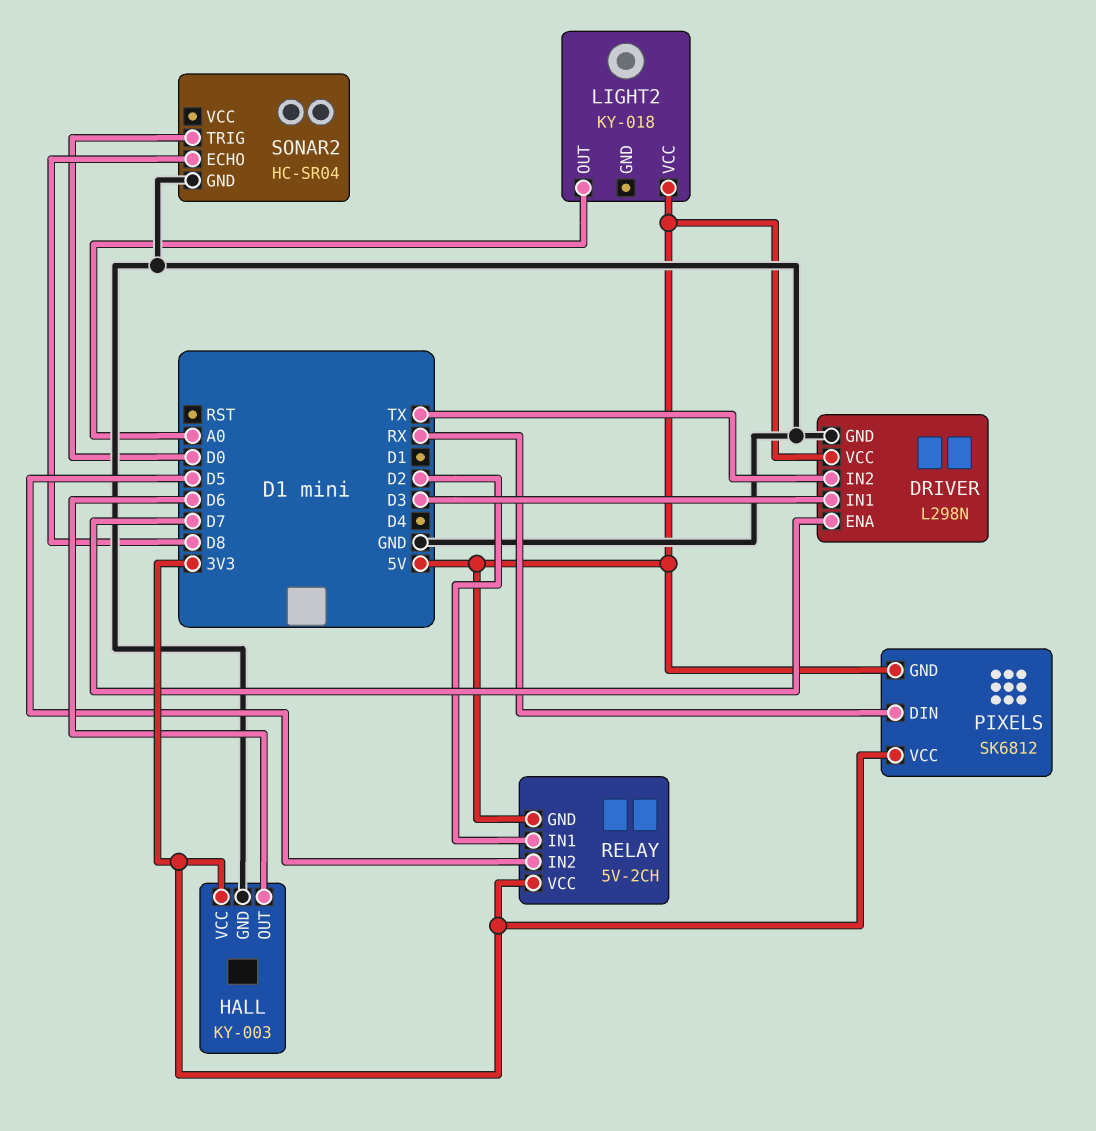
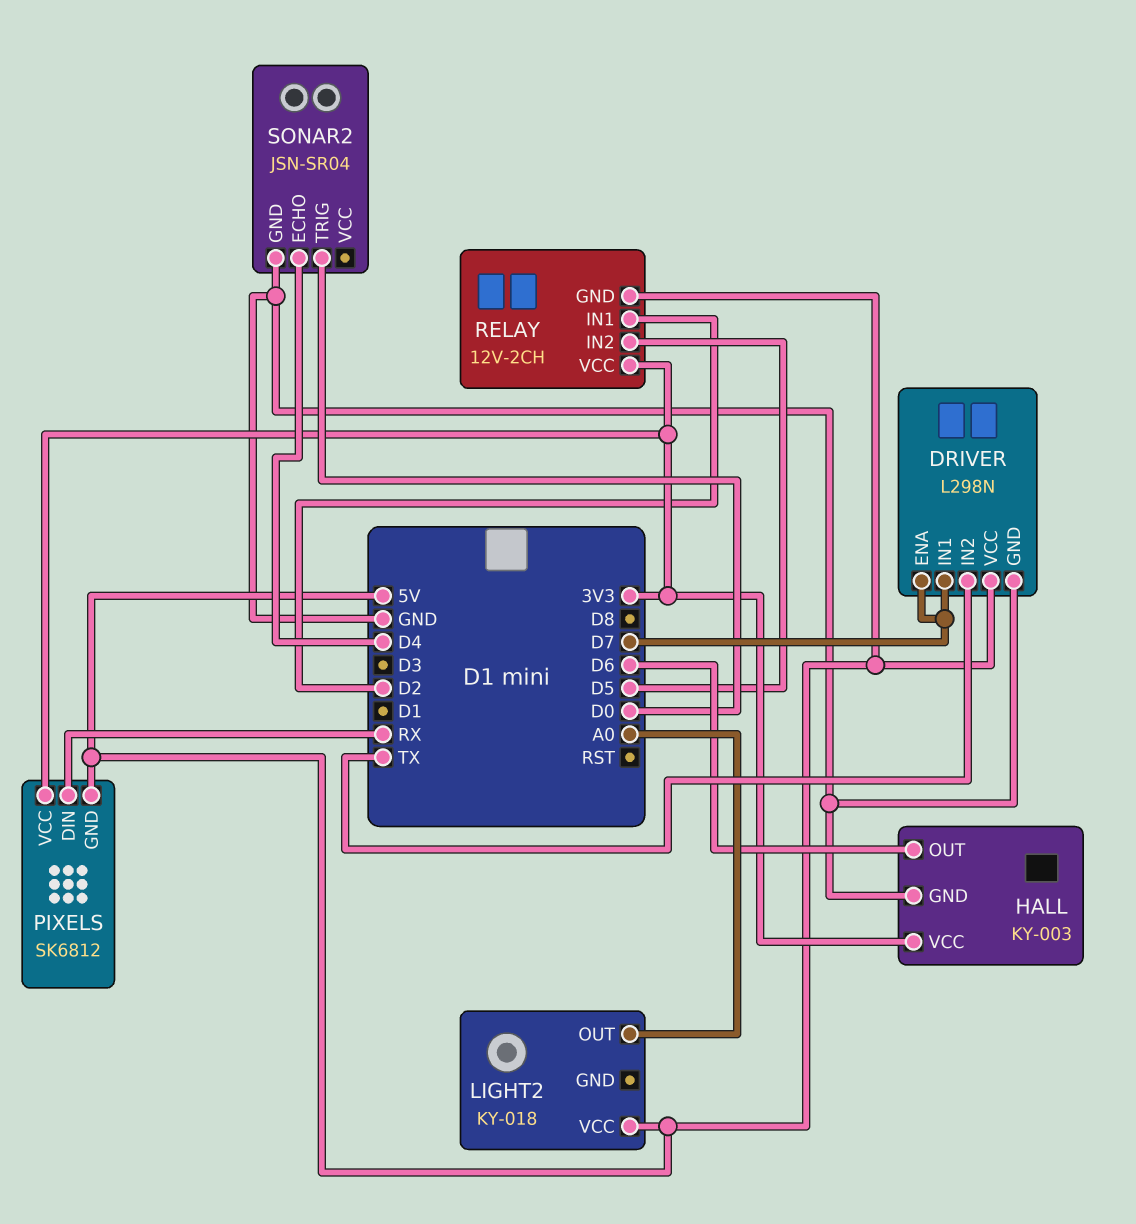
DRIVER pin IN1: D3 -> D7
RELAY: 5V-2CH -> 12V-2CH
SONAR2: HC-SR04 -> JSN-SR04
SONAR2 pin ECHO: D8 -> D4

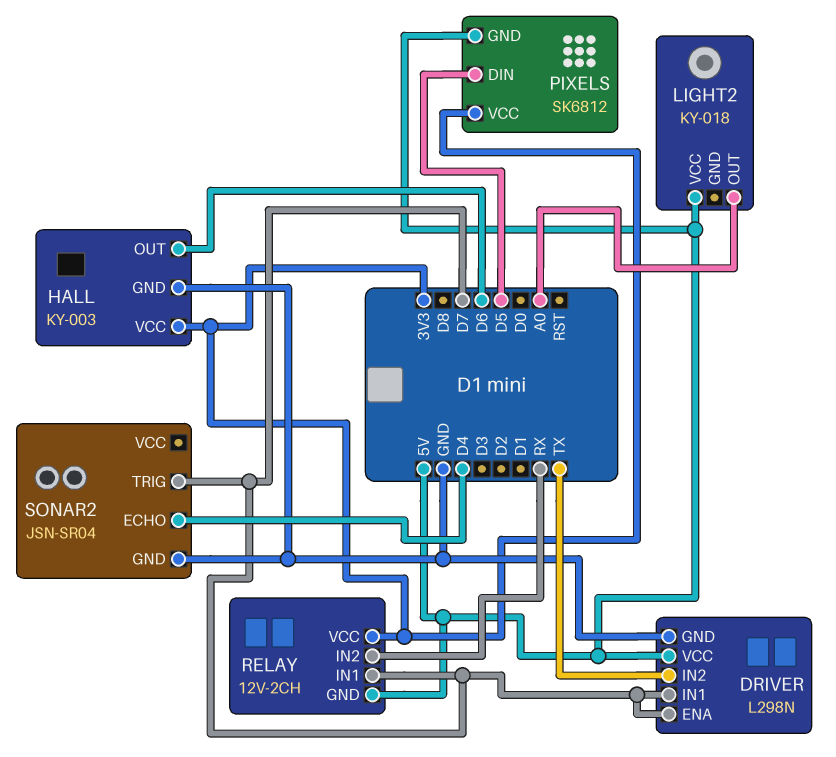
PIXELS pin DIN: RX -> D5
RELAY pin IN1: D2 -> D7
RELAY pin IN2: D5 -> RX
SONAR2 pin TRIG: D0 -> D7

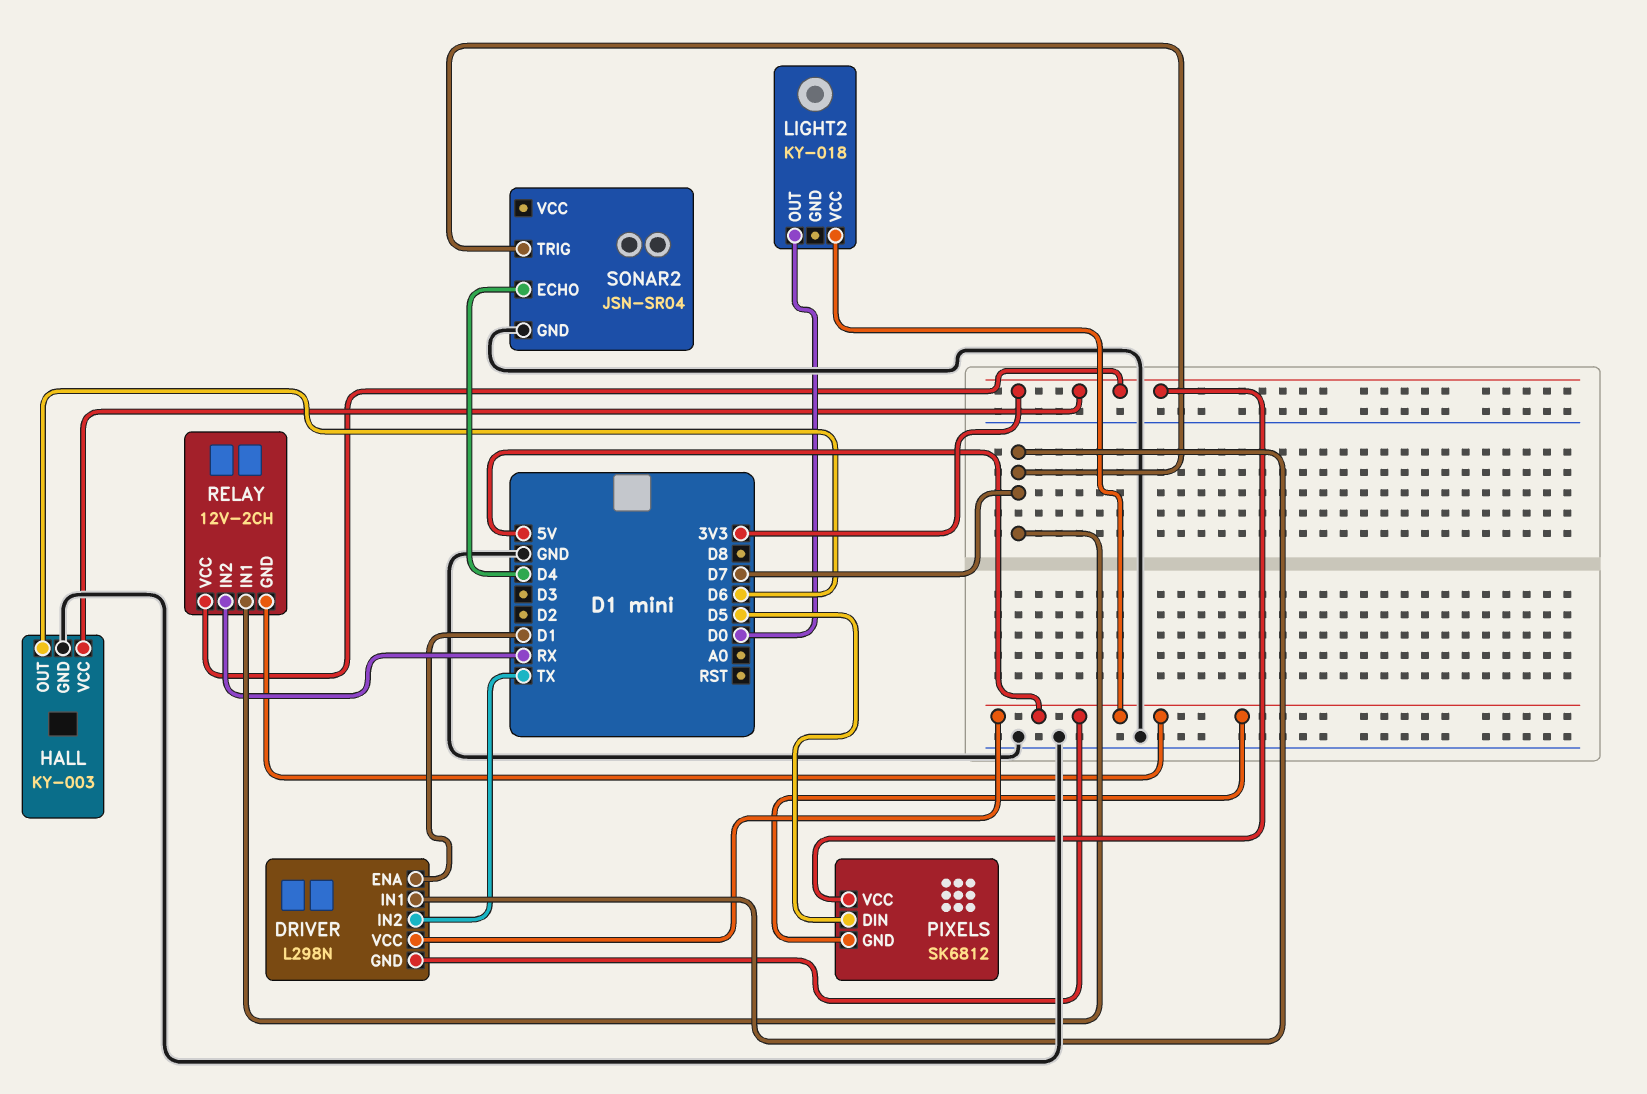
DRIVER pin ENA: D7 -> D1
DRIVER pin GND: GND -> 5V
LIGHT2 pin OUT: A0 -> D0

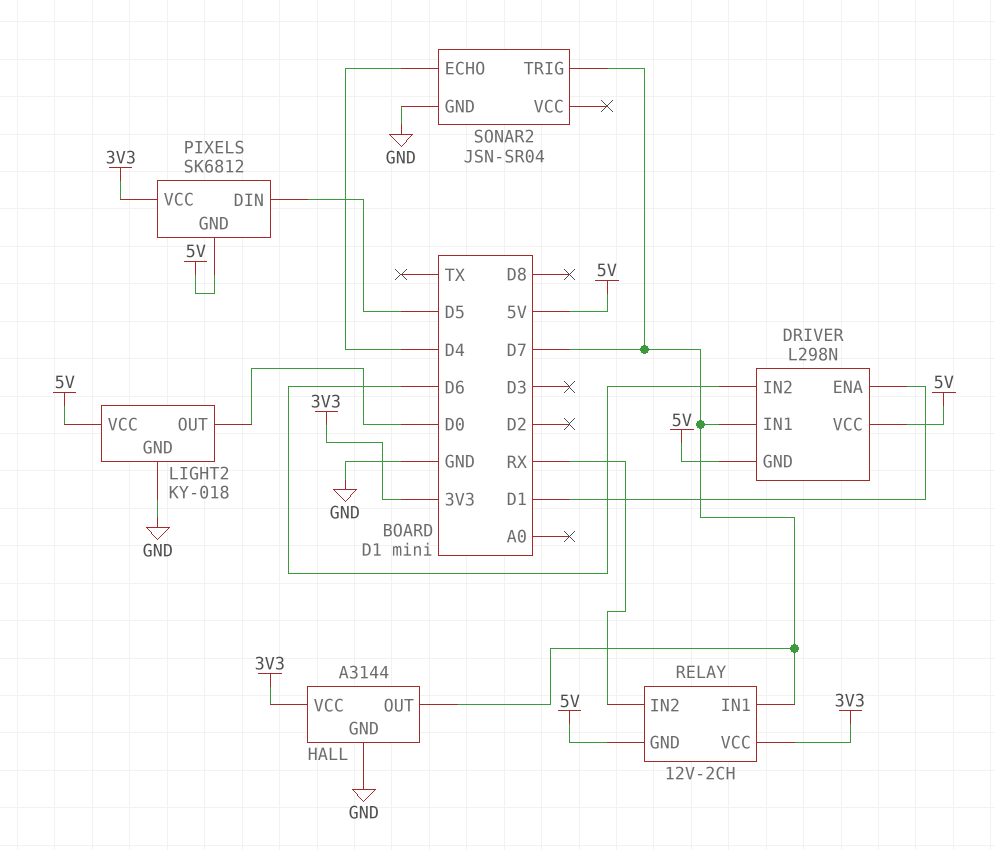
DRIVER pin IN2: TX -> D6
HALL: KY-003 -> A3144
HALL pin OUT: D6 -> D7
LIGHT2 pin GND: none -> GND

